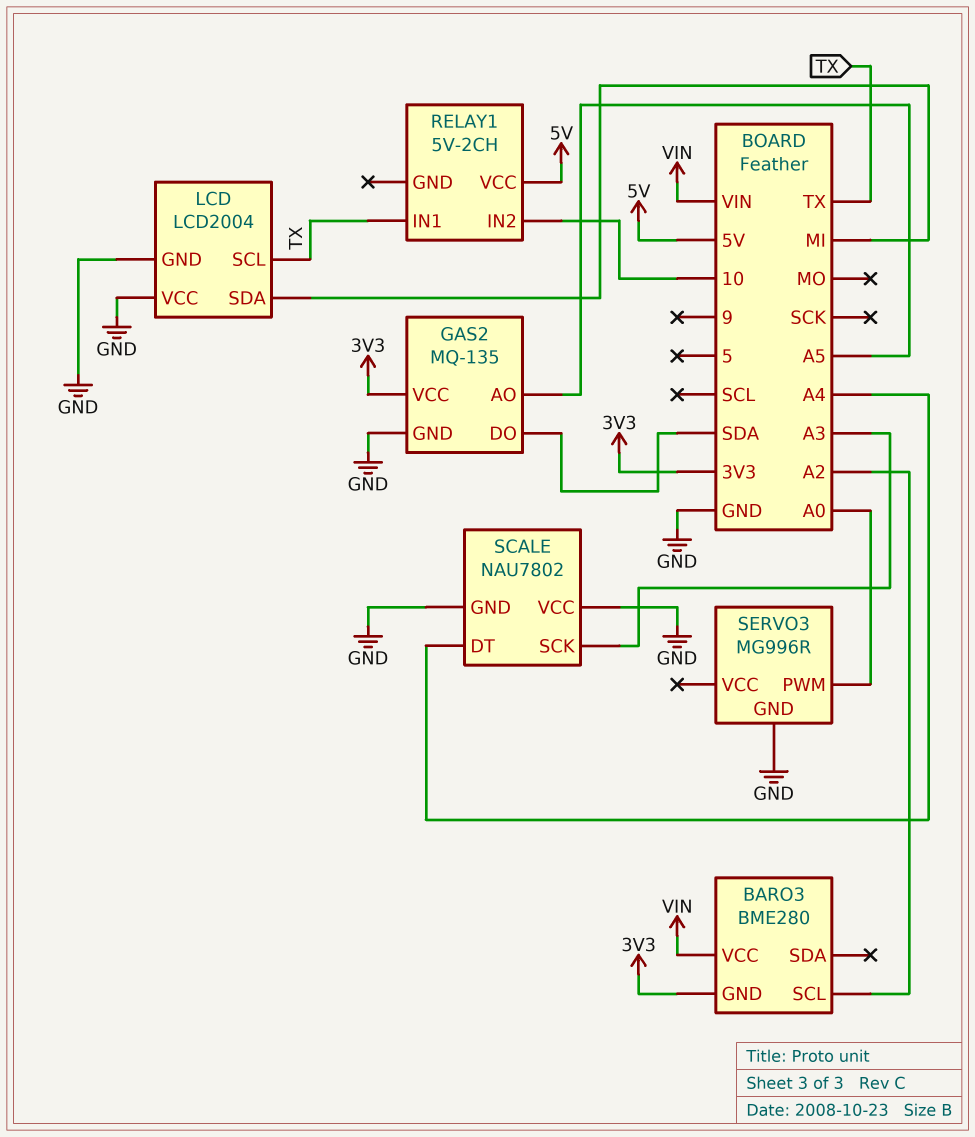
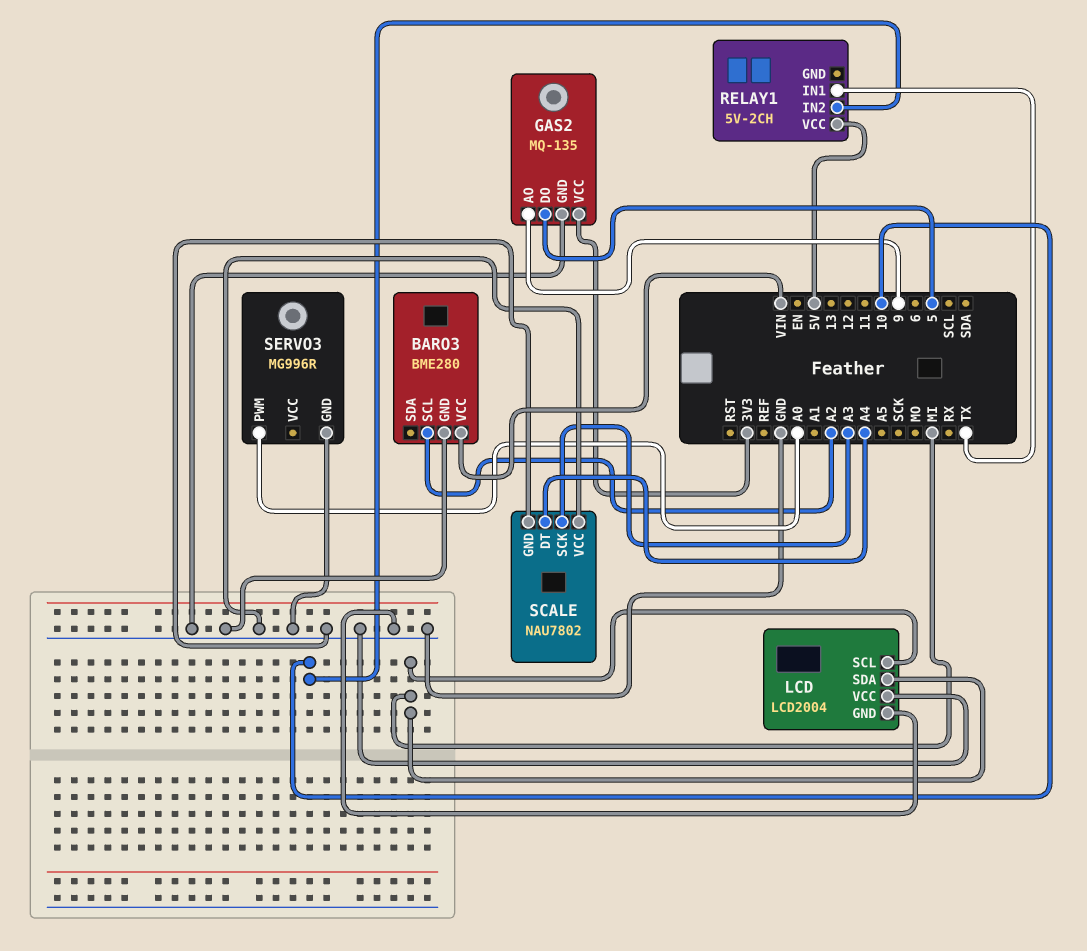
BARO3 pin GND: 3V3 -> GND
GAS2 pin AO: A5 -> 9
GAS2 pin DO: SDA -> 5
LCD pin SCL: TX -> MI

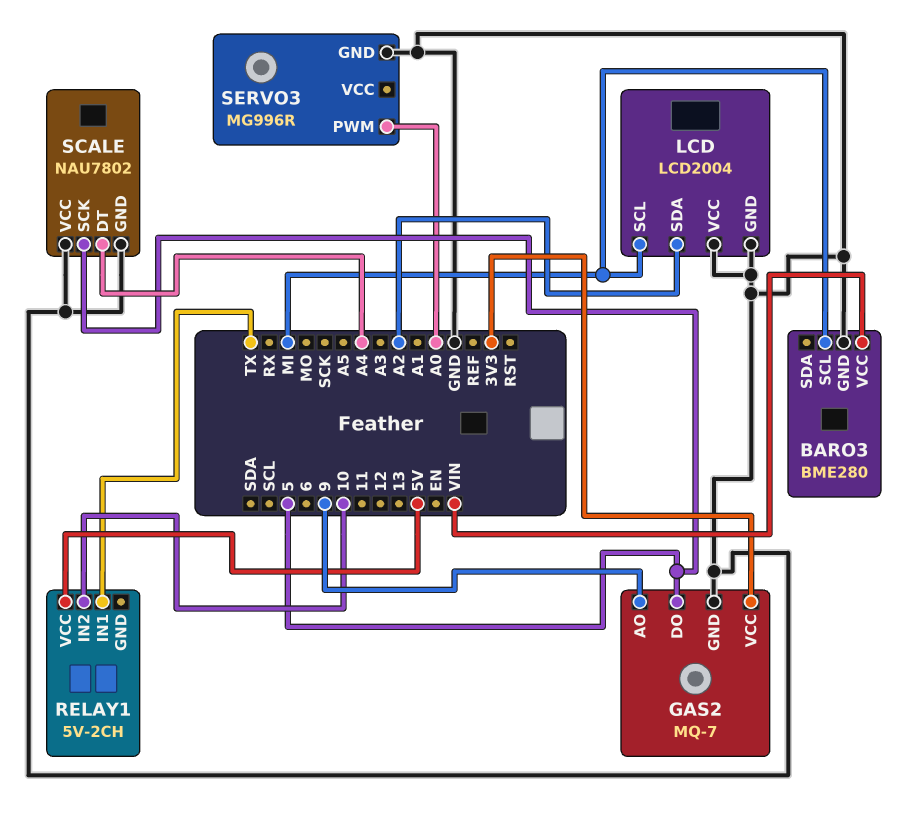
BARO3 pin SCL: A2 -> MI
GAS2: MQ-135 -> MQ-7
LCD pin SDA: MI -> A2
SCALE pin SCK: A3 -> 5

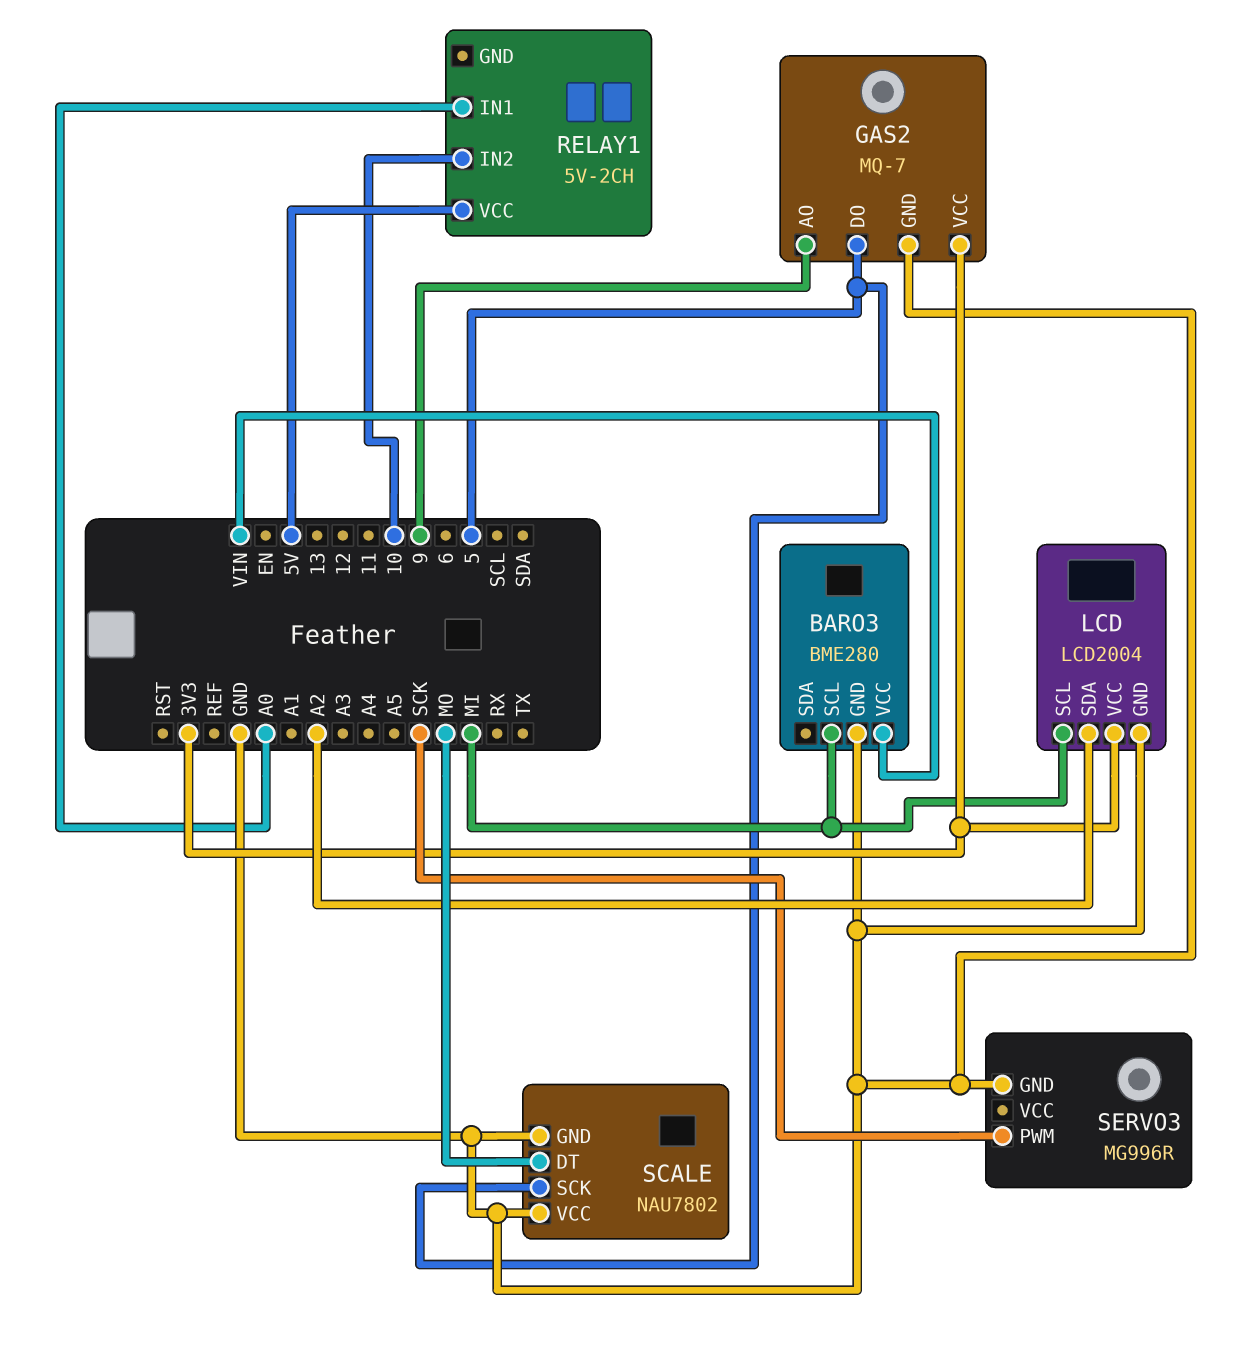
LCD pin VCC: GND -> 3V3
RELAY1 pin IN1: TX -> A0
SCALE pin DT: A4 -> MO
SERVO3 pin PWM: A0 -> SCK

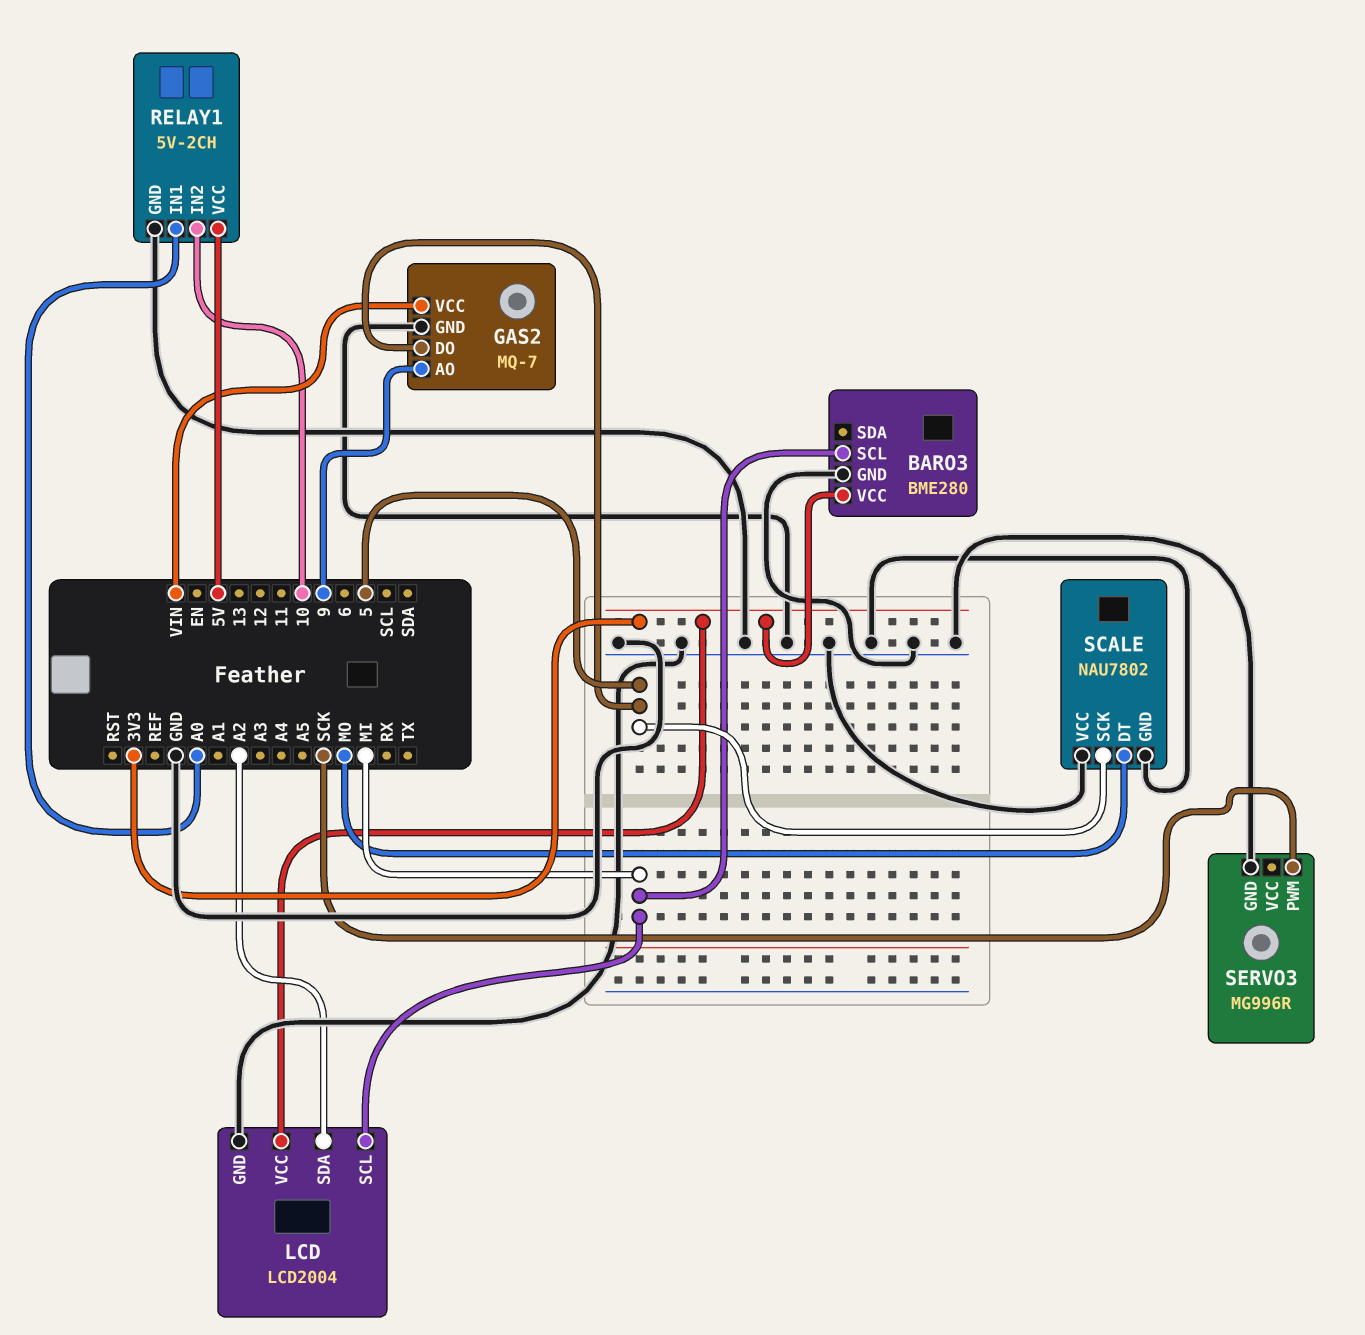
BARO3 pin VCC: VIN -> 3V3
GAS2 pin VCC: 3V3 -> VIN
RELAY1 pin GND: none -> GND

